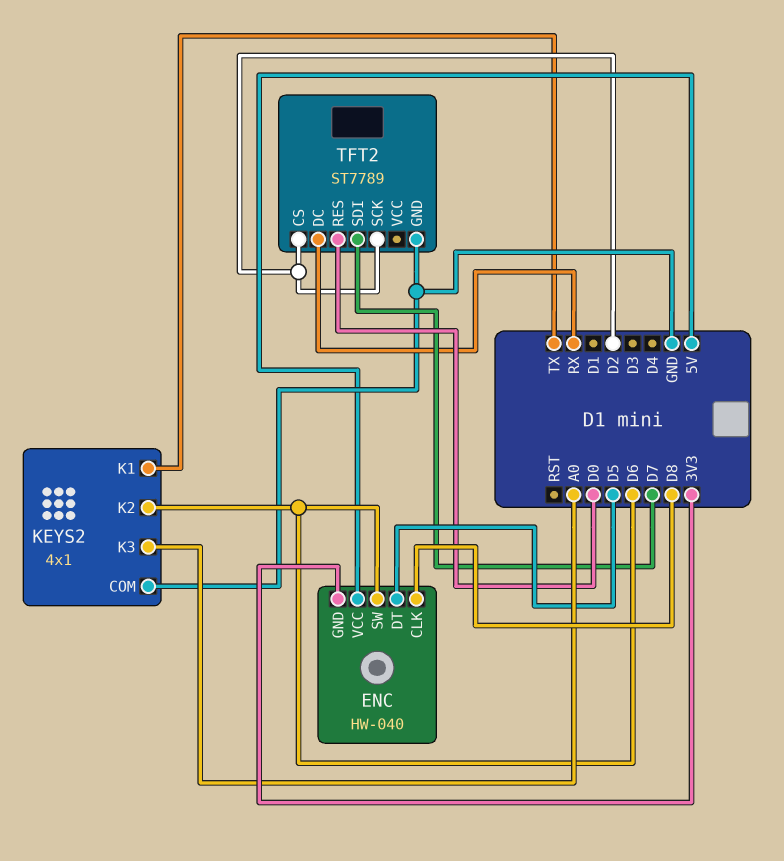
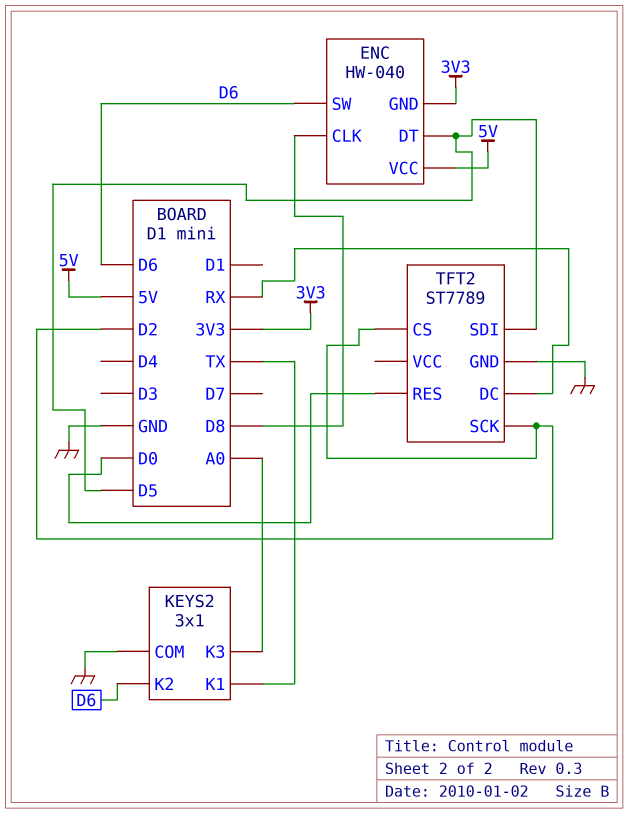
KEYS2: 4x1 -> 3x1
TFT2 pin SDI: D7 -> D5

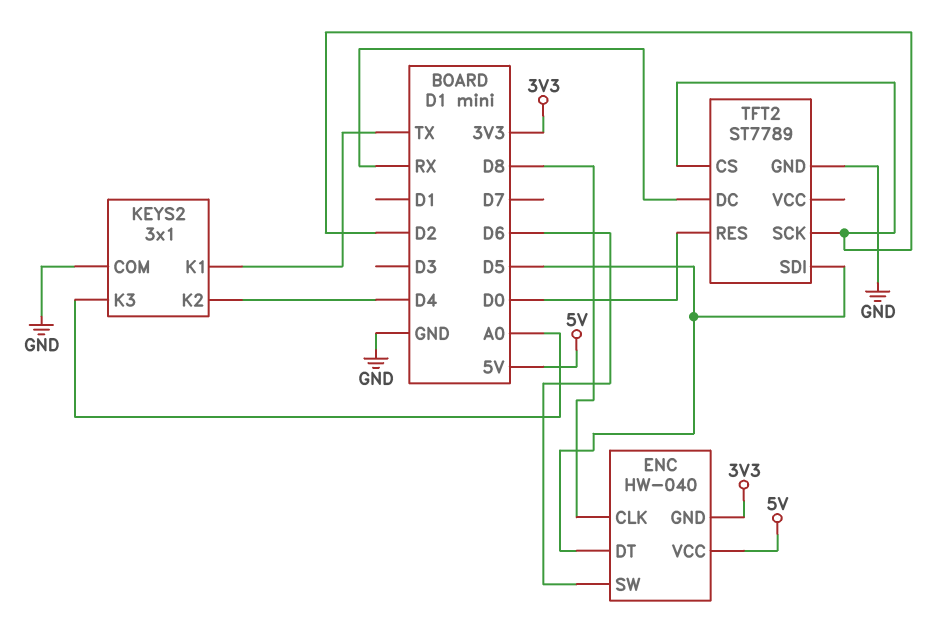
KEYS2 pin K2: D6 -> D4

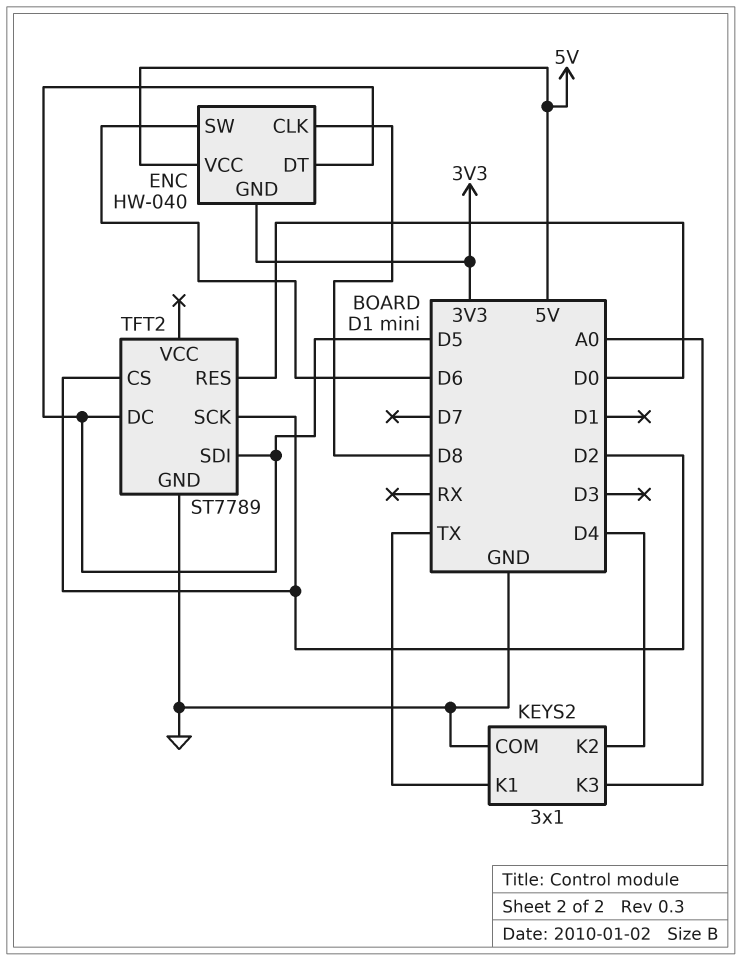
TFT2 pin DC: RX -> D5

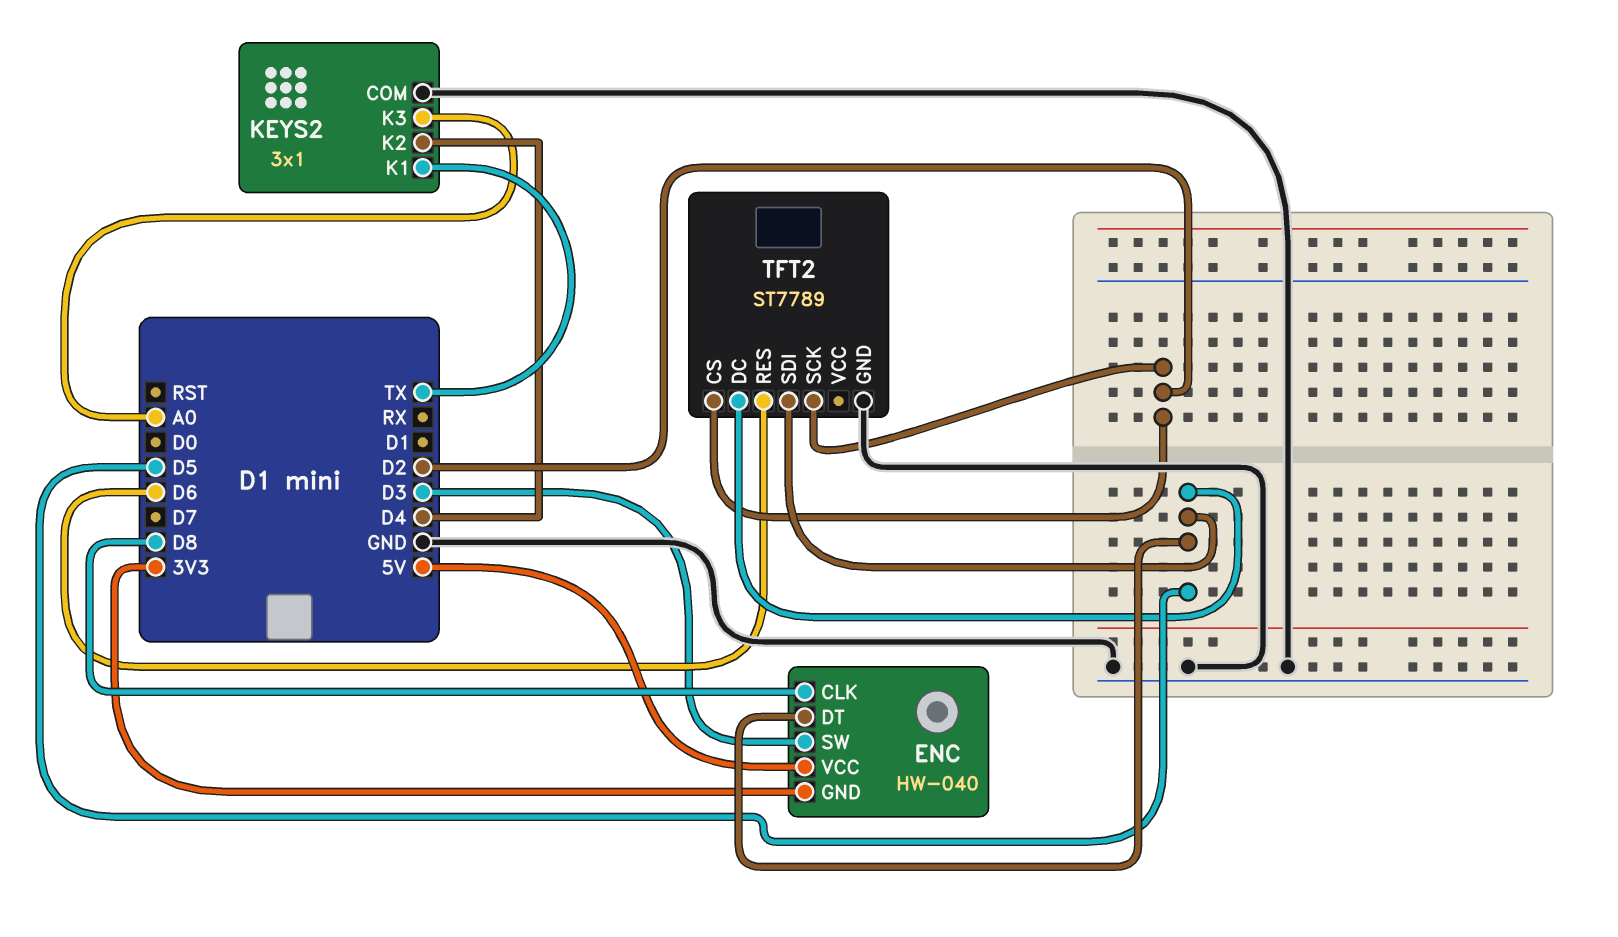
ENC pin SW: D6 -> D3
TFT2 pin RES: D0 -> D6

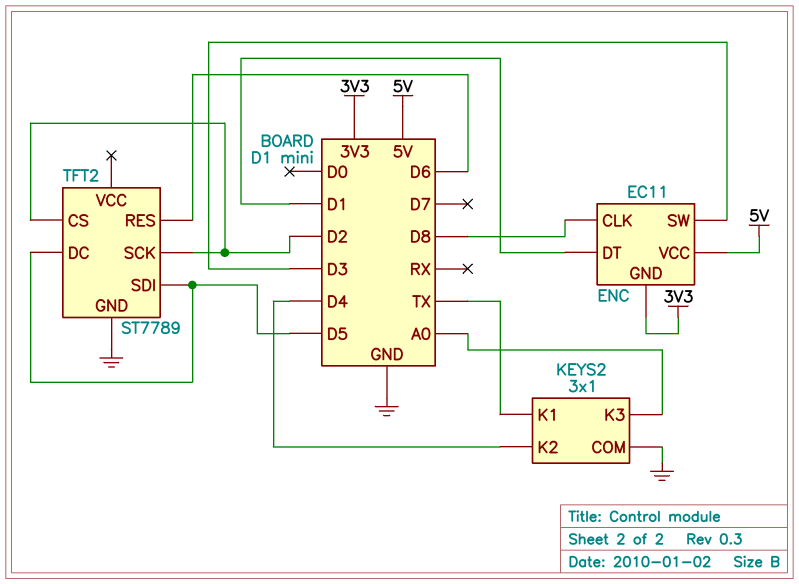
ENC: HW-040 -> EC11
ENC pin DT: D5 -> D1

